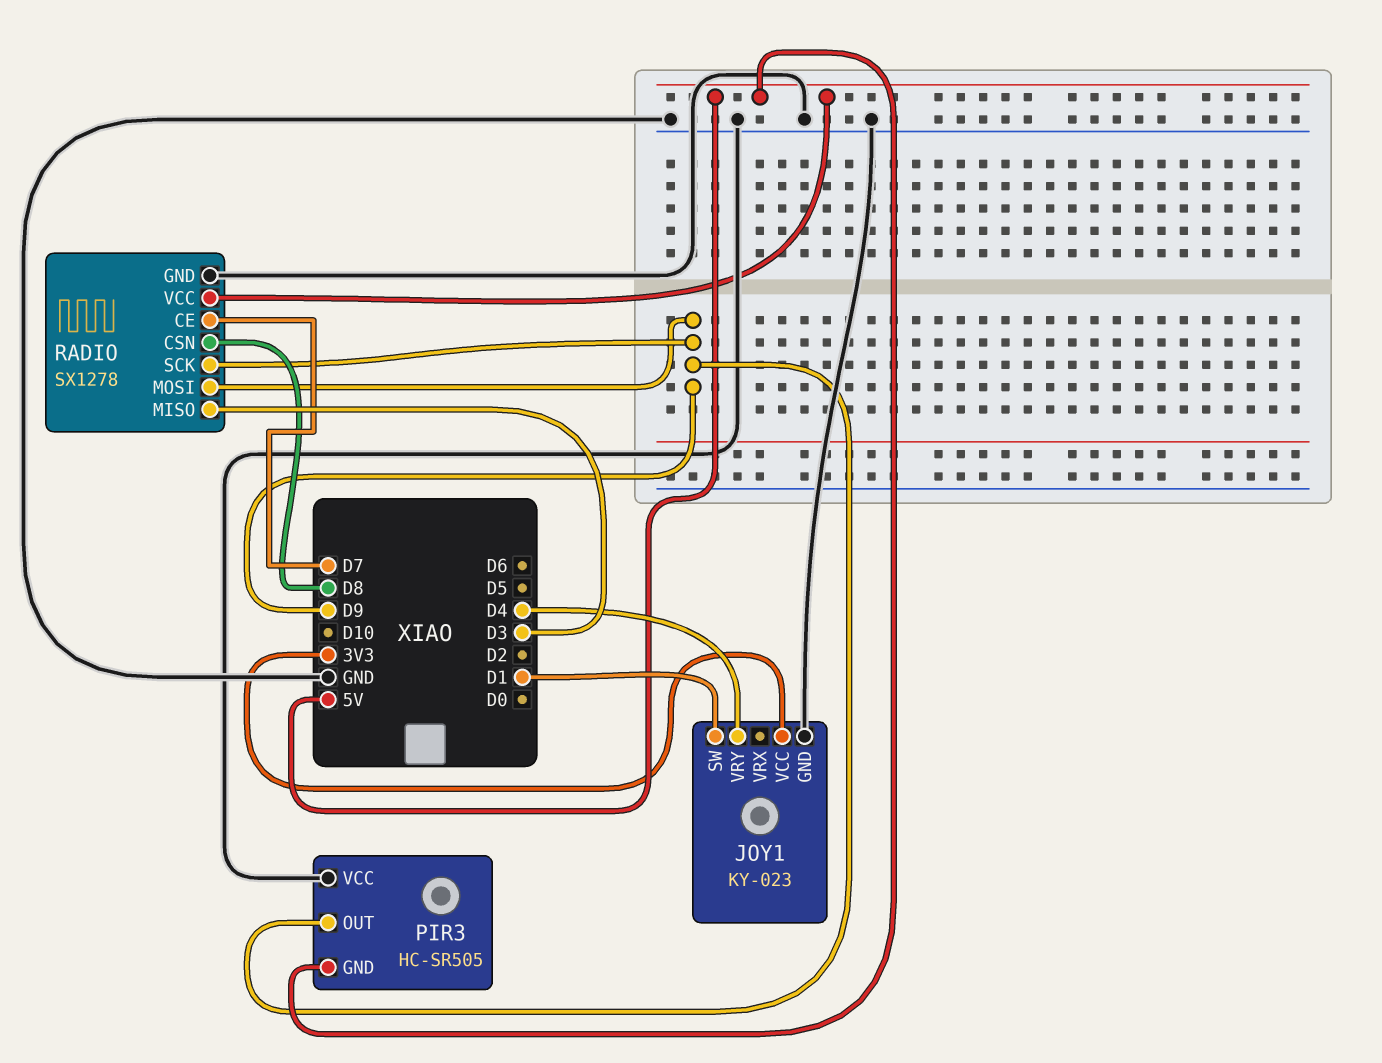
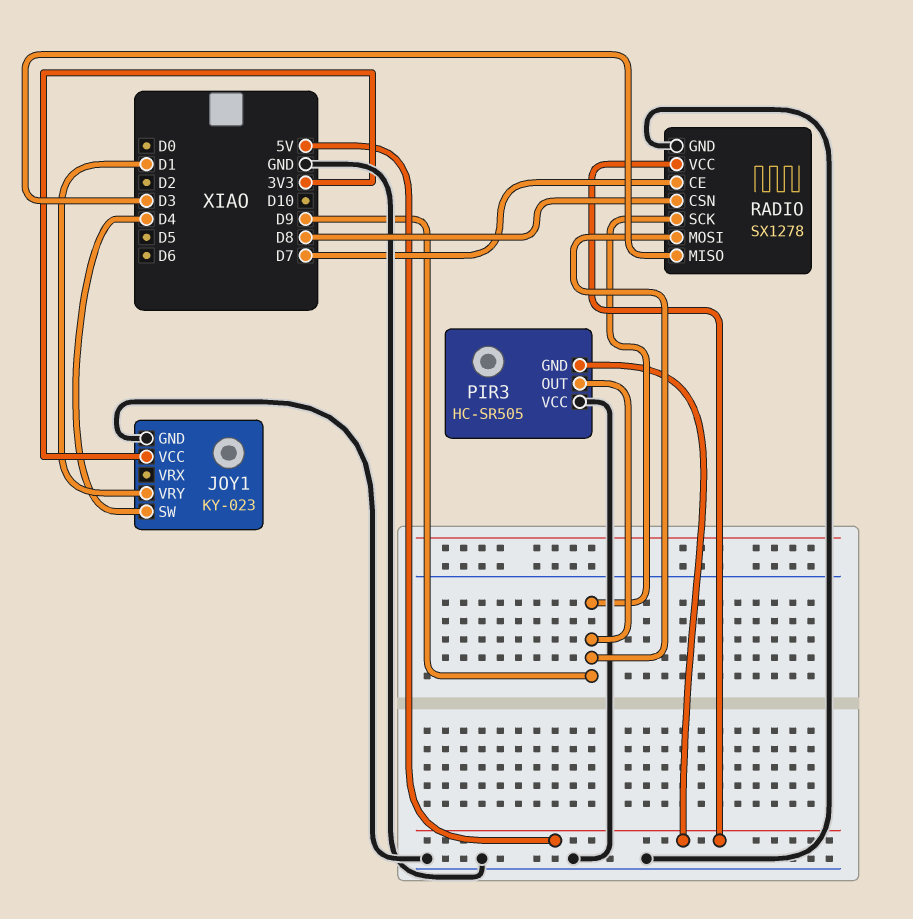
JOY1 pin SW: D1 -> D4
JOY1 pin VRY: D4 -> D1

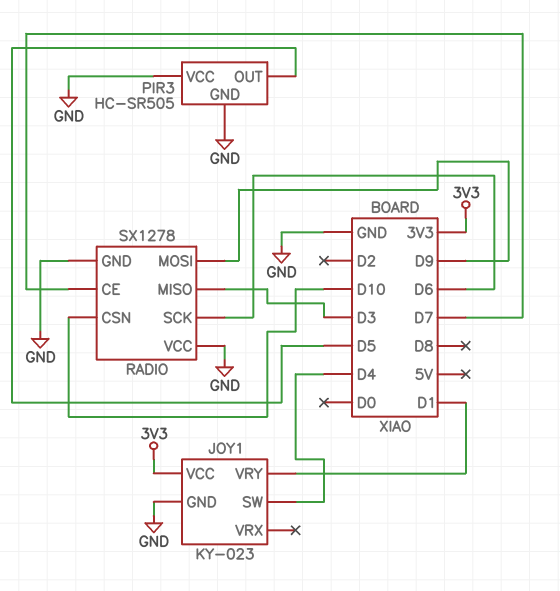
PIR3 pin GND: 5V -> GND
PIR3 pin OUT: D9 -> D5
RADIO pin CSN: D8 -> D10
RADIO pin SCK: D9 -> D6
RADIO pin VCC: 5V -> GND

